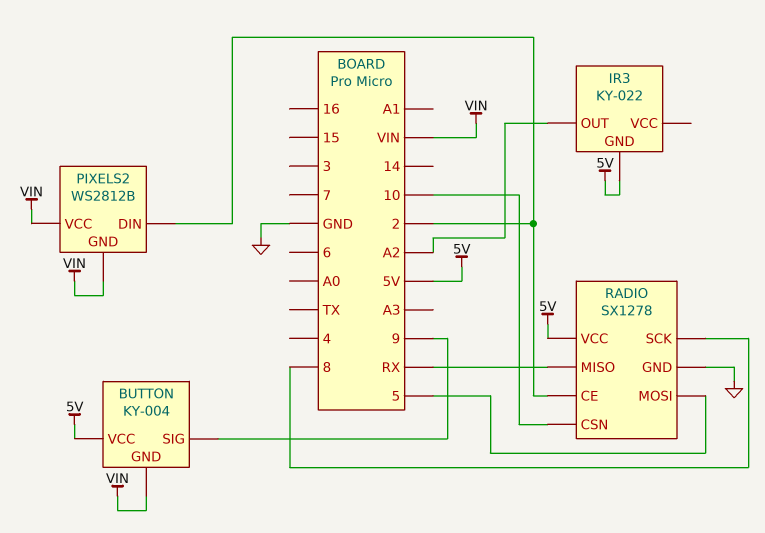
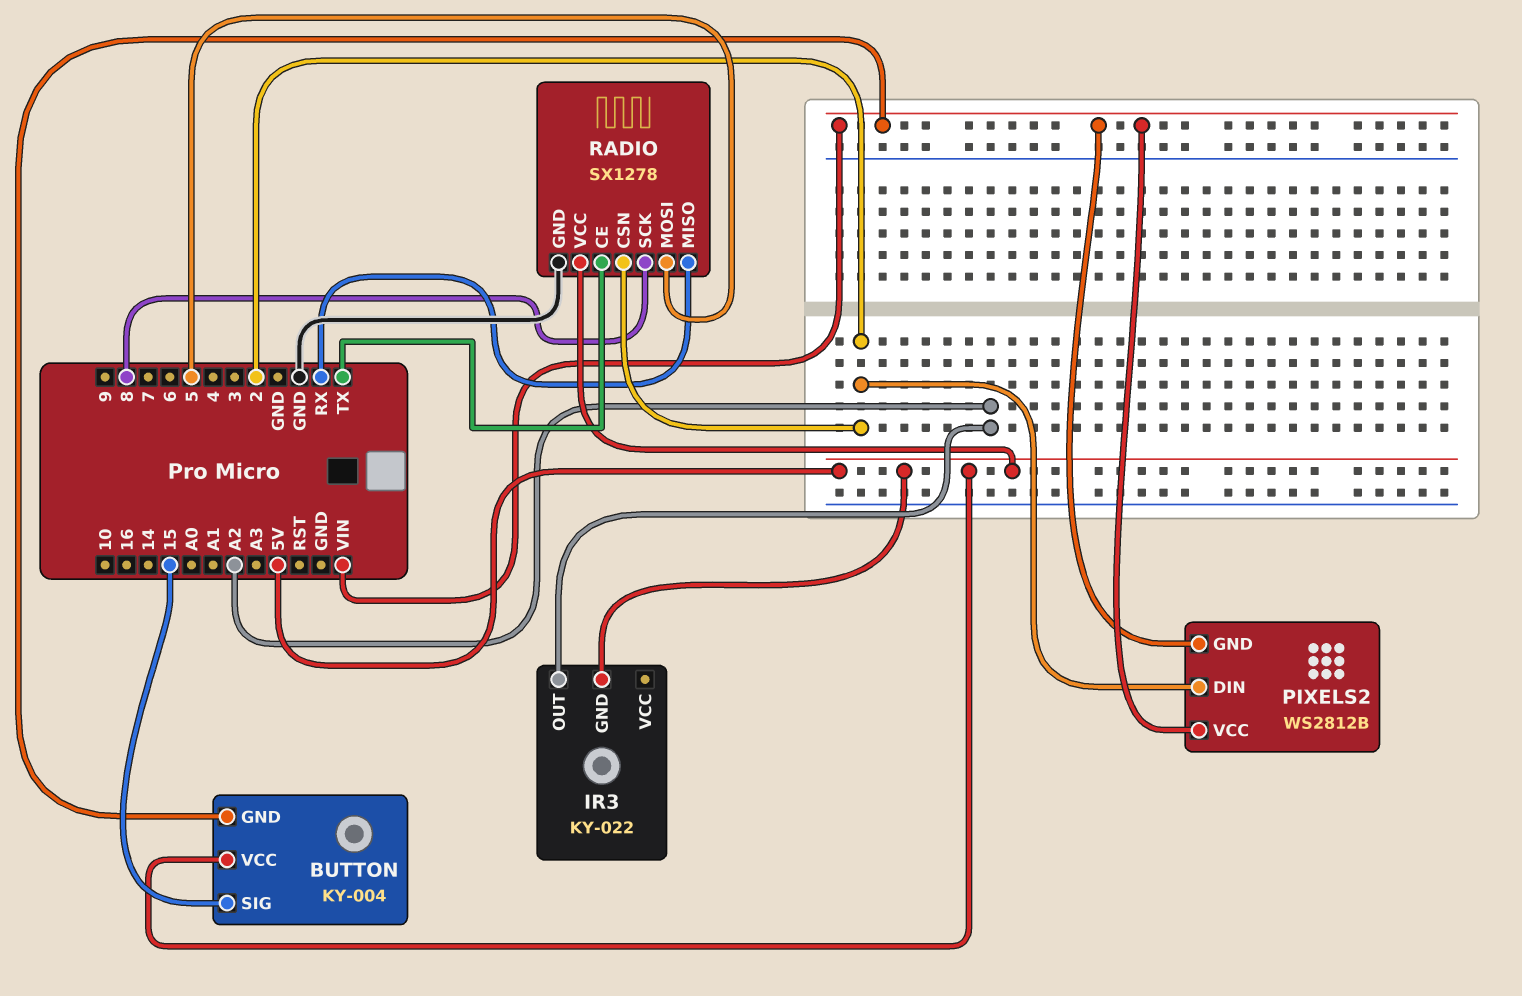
BUTTON pin SIG: 9 -> 15
RADIO pin CE: 2 -> TX
RADIO pin CSN: 10 -> 2

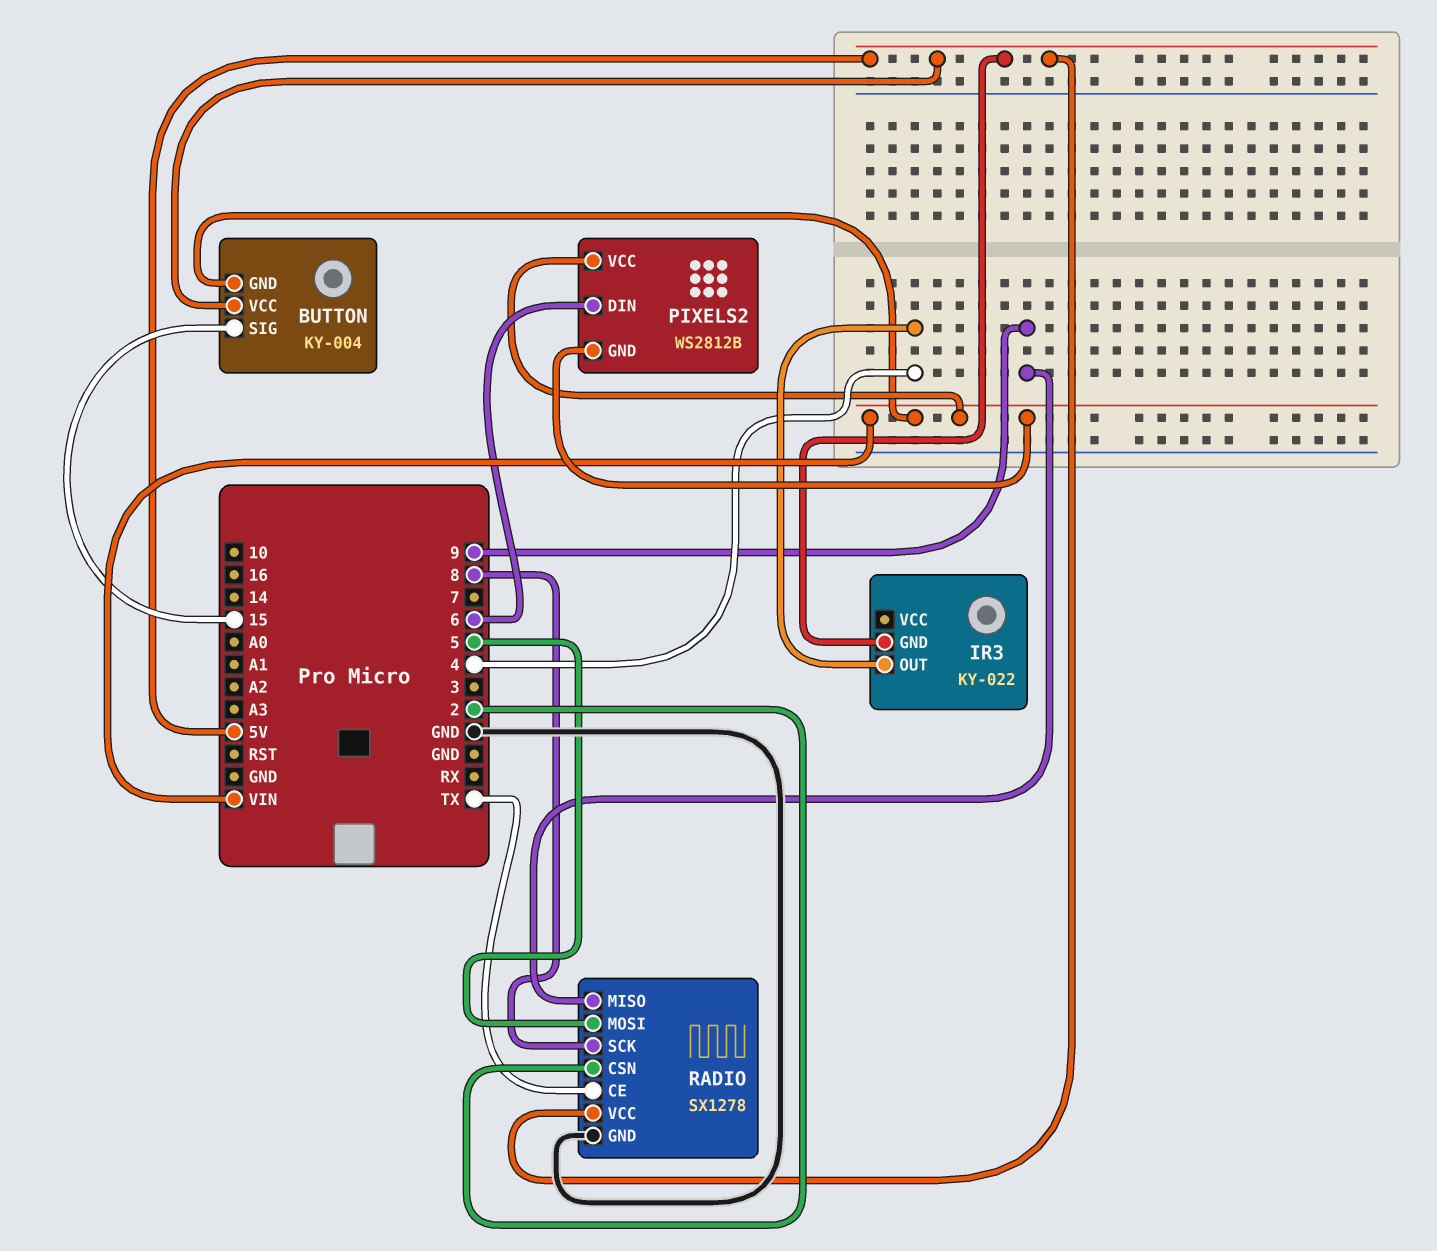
IR3 pin OUT: A2 -> 4
PIXELS2 pin DIN: 2 -> 6
RADIO pin MISO: RX -> 9

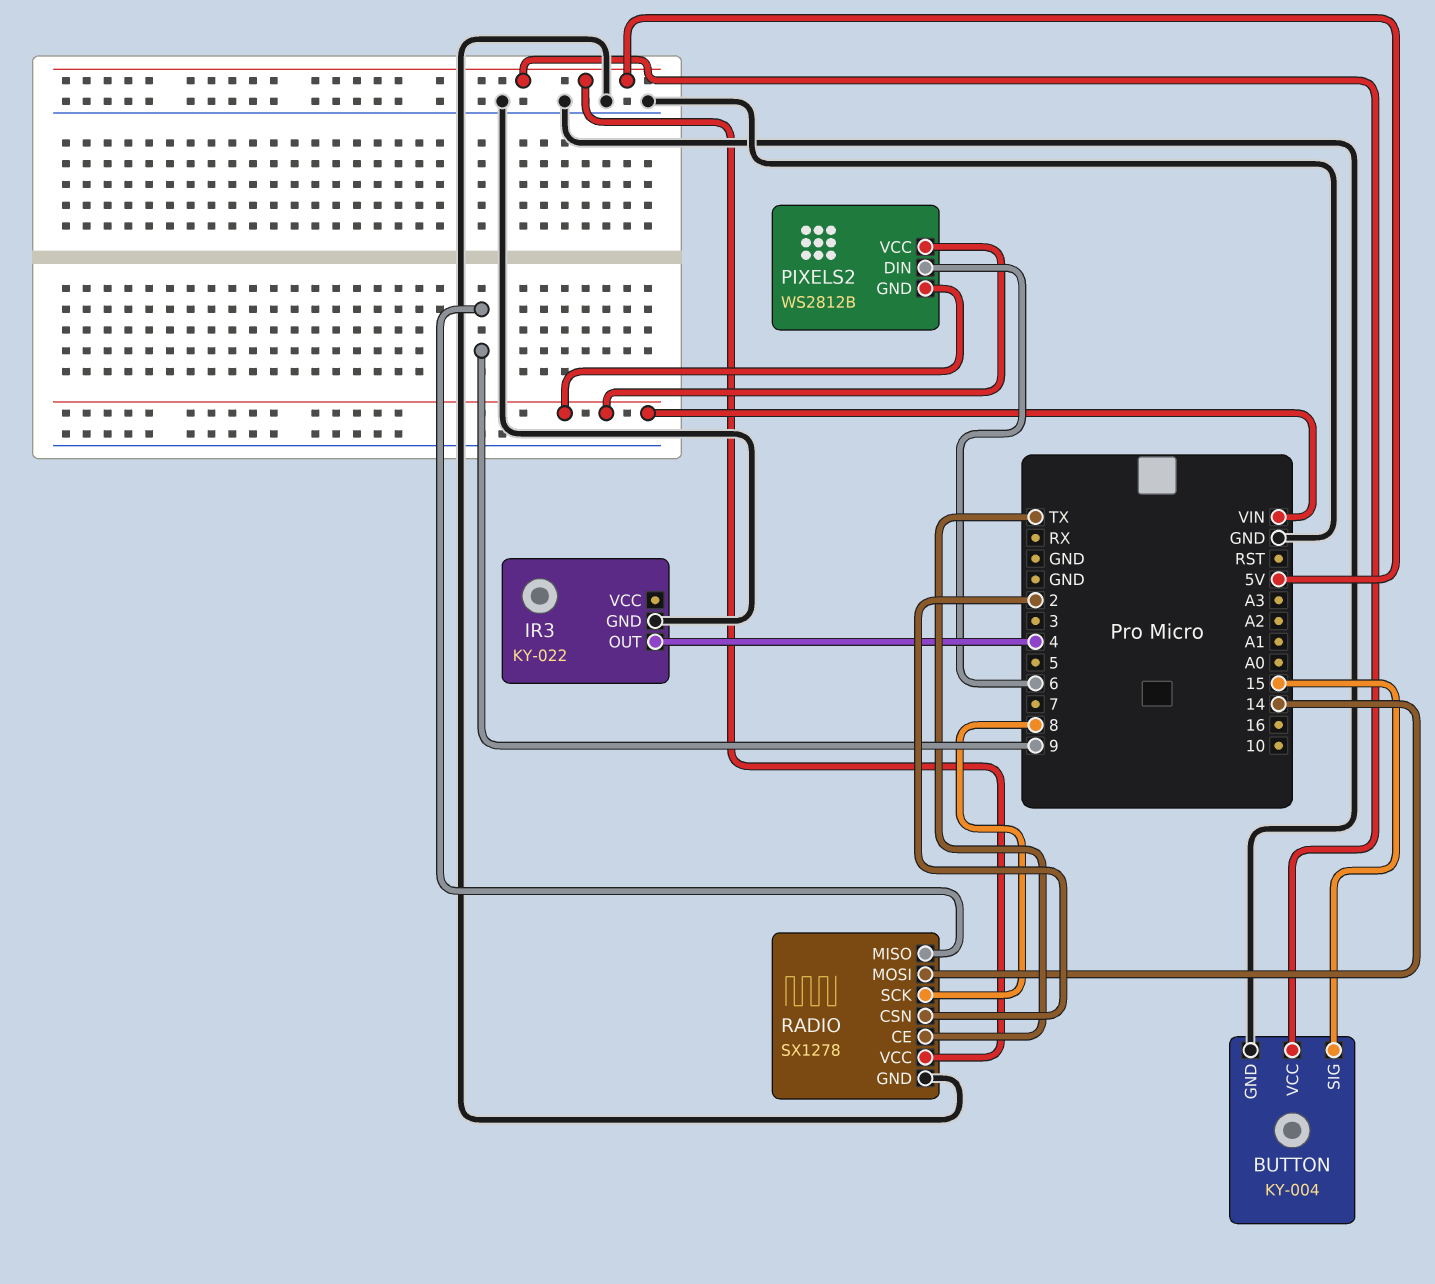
BUTTON pin GND: VIN -> GND
IR3 pin GND: 5V -> GND
RADIO pin MOSI: 5 -> 14

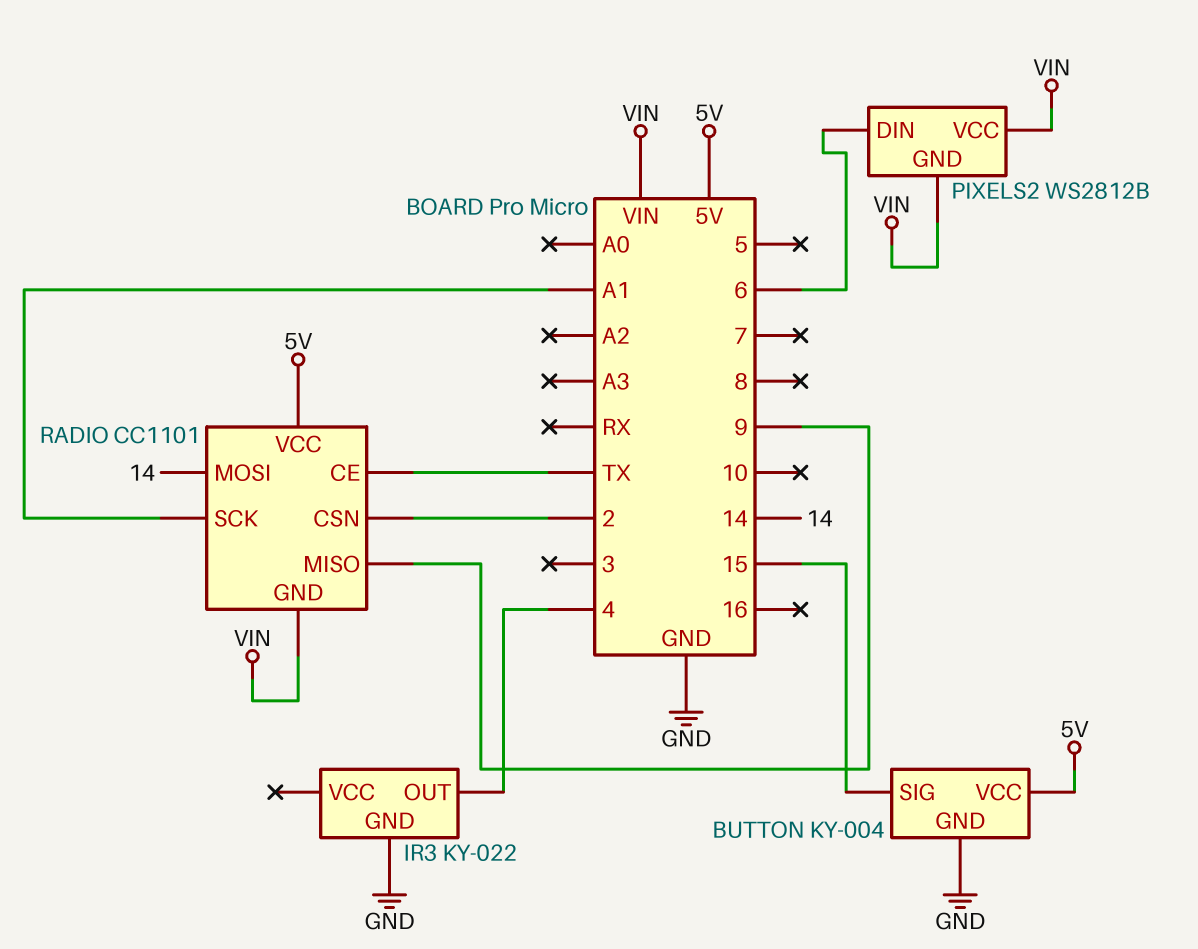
RADIO: SX1278 -> CC1101
RADIO pin GND: GND -> VIN
RADIO pin SCK: 8 -> A1

